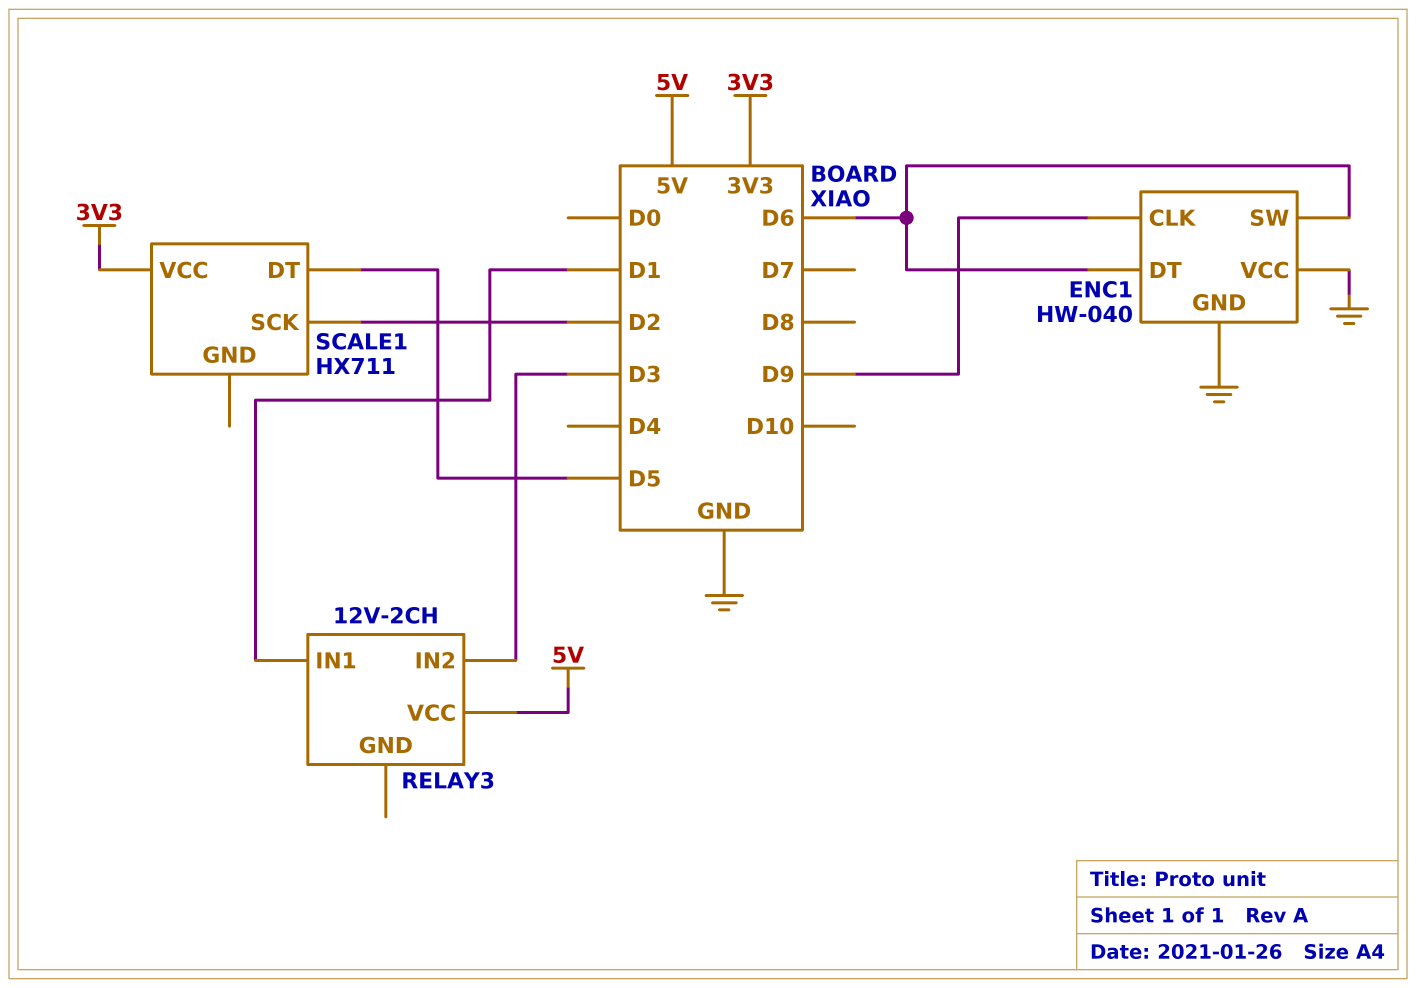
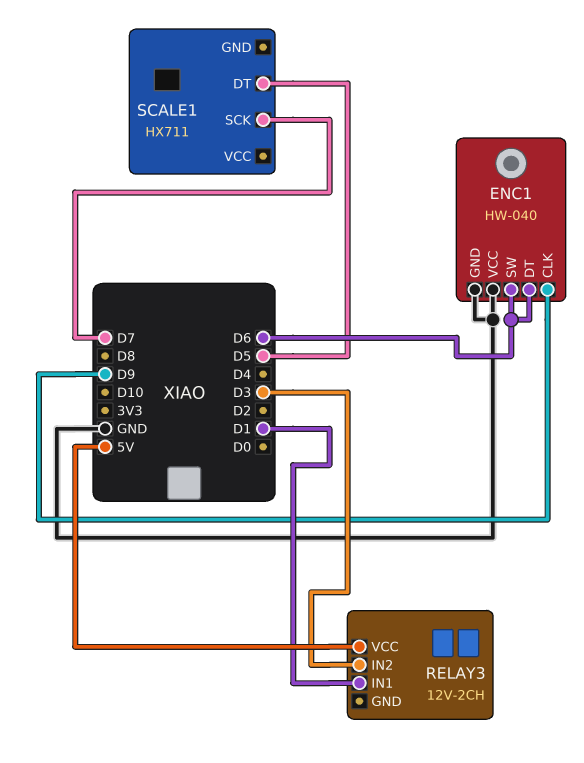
SCALE1 pin SCK: D2 -> D7
SCALE1 pin VCC: 3V3 -> none

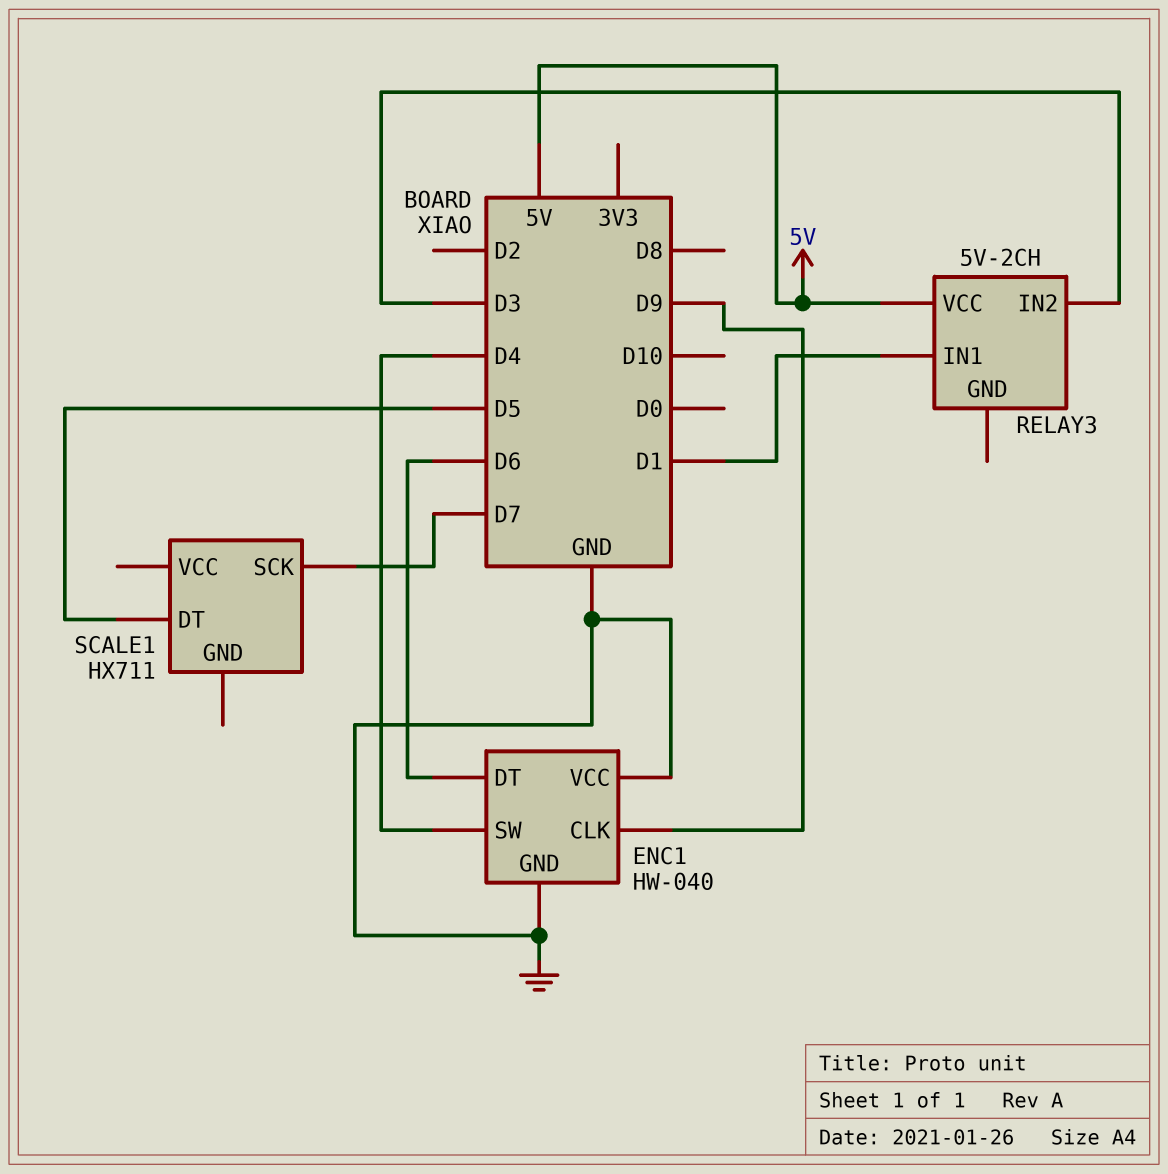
ENC1 pin SW: D6 -> D4
RELAY3: 12V-2CH -> 5V-2CH

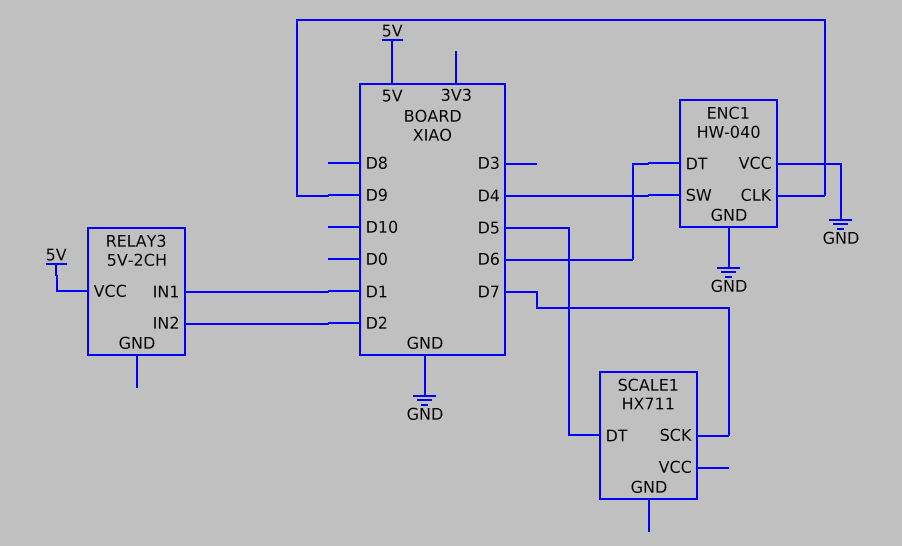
RELAY3 pin IN2: D3 -> D2

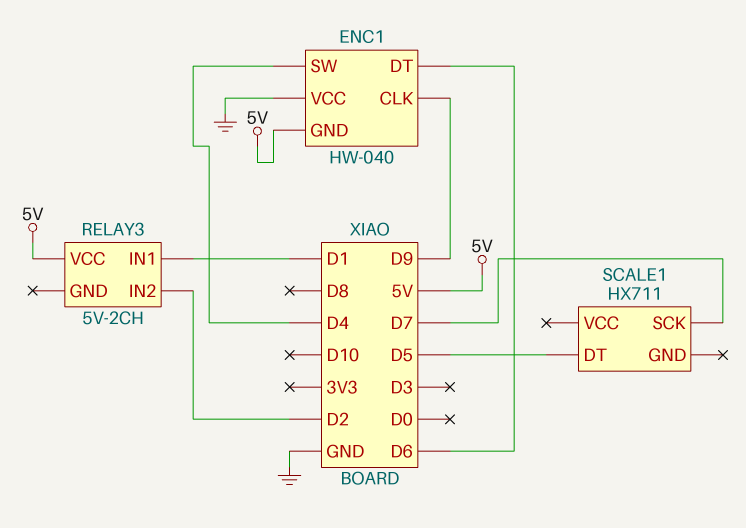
ENC1 pin GND: GND -> 5V

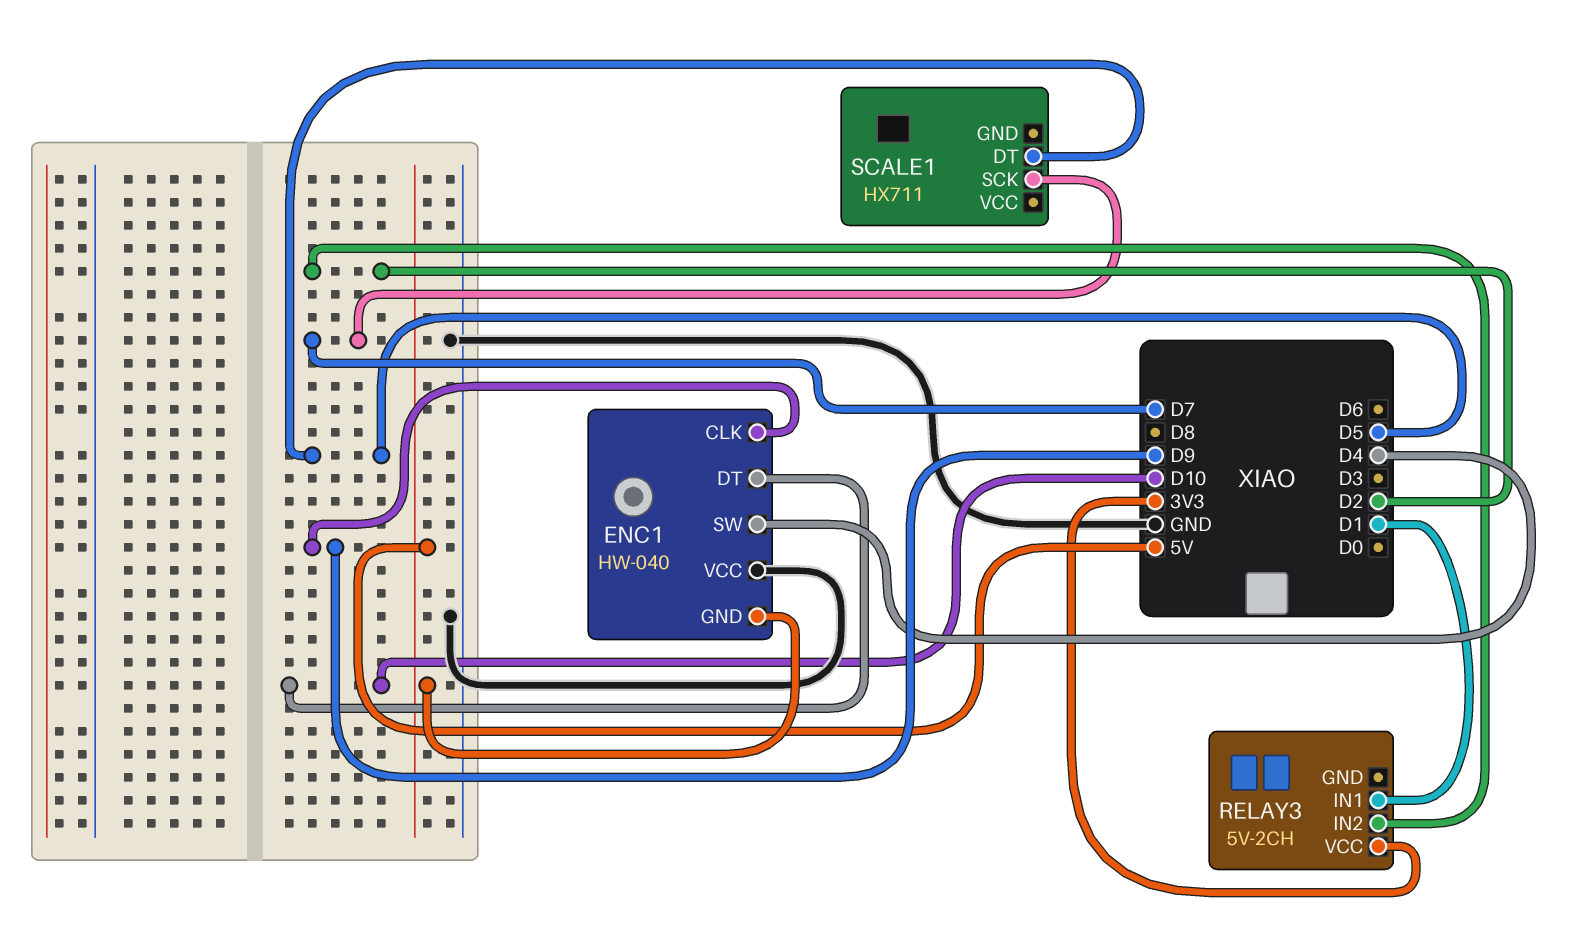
ENC1 pin DT: D6 -> D10
RELAY3 pin VCC: 5V -> 3V3

